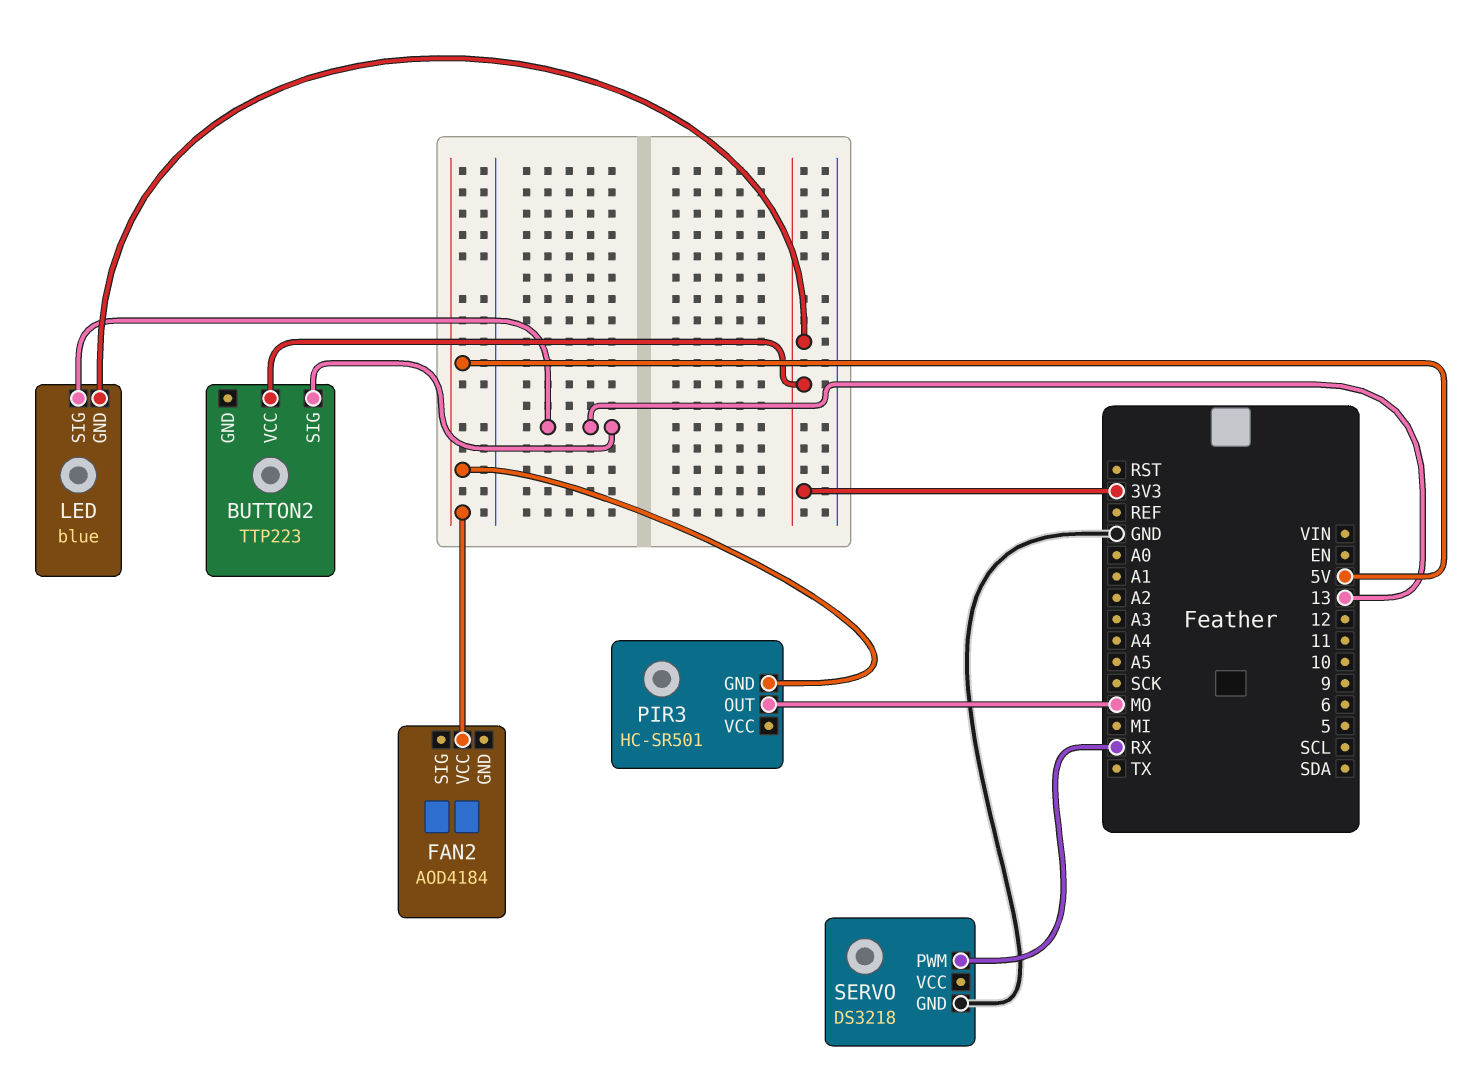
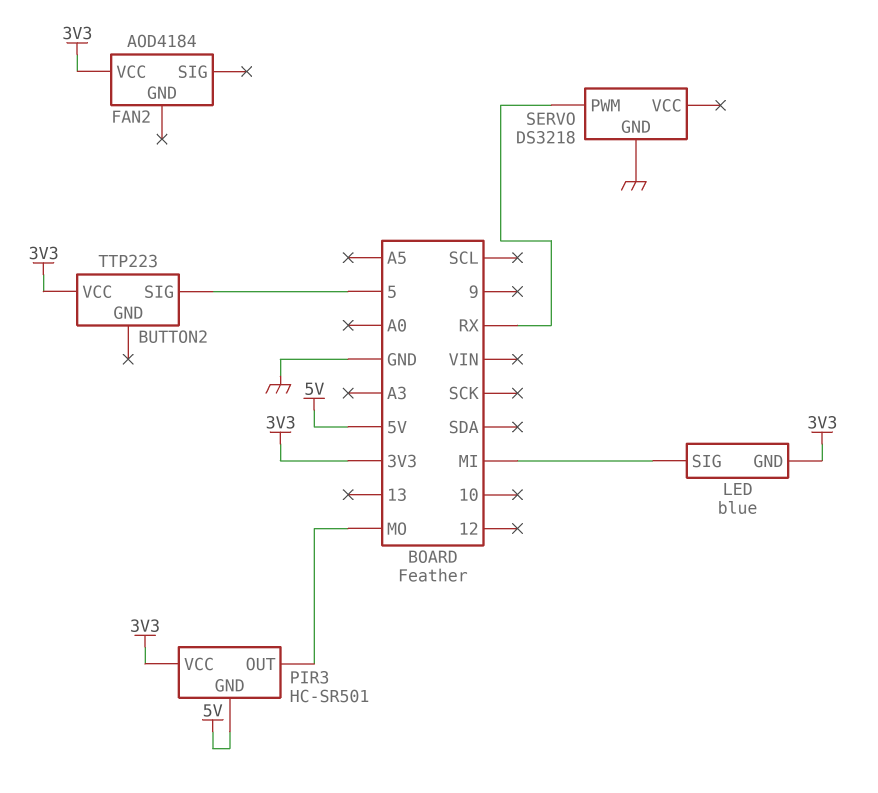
BUTTON2 pin SIG: 13 -> 5
FAN2 pin VCC: 5V -> 3V3
LED pin SIG: 13 -> MI
PIR3 pin VCC: none -> 3V3

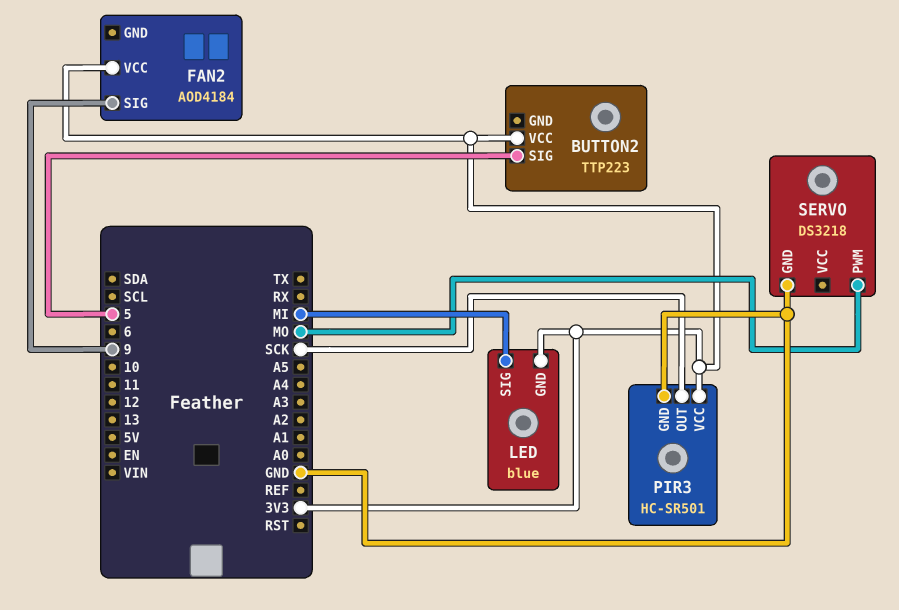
FAN2 pin SIG: none -> 9
PIR3 pin GND: 5V -> GND
PIR3 pin OUT: MO -> SCK
SERVO pin PWM: RX -> MO

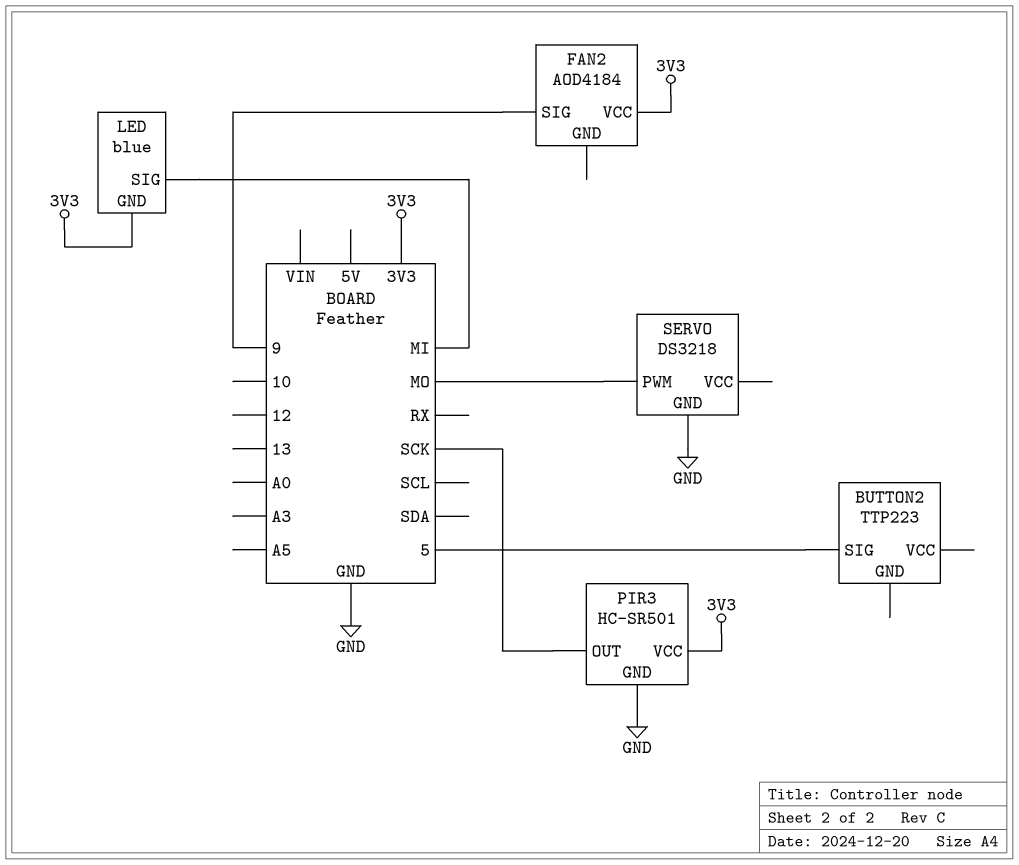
BUTTON2 pin VCC: 3V3 -> none

